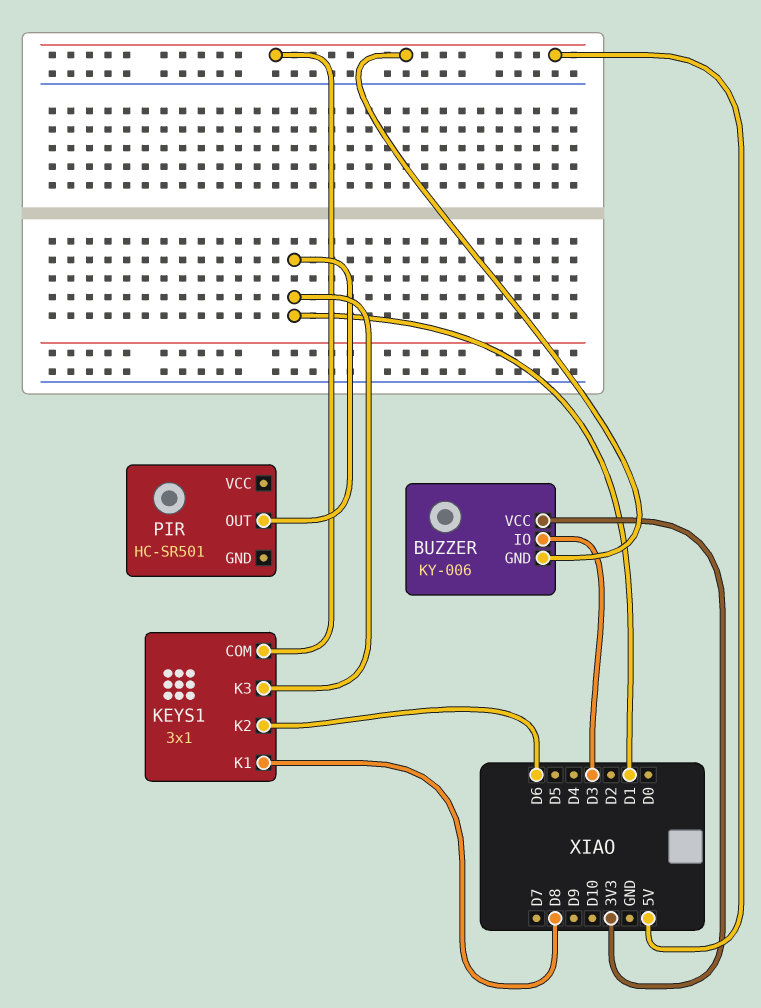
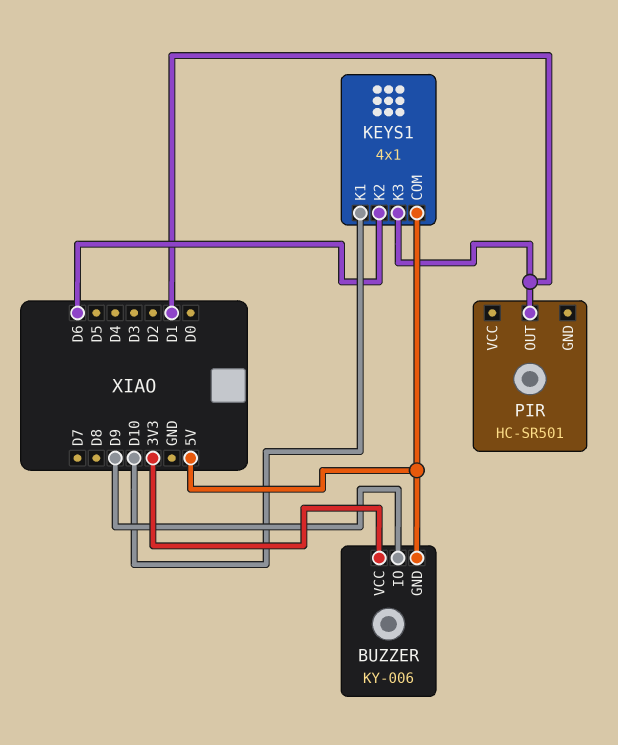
BUZZER pin IO: D3 -> D9
KEYS1: 3x1 -> 4x1
KEYS1 pin K1: D8 -> D10

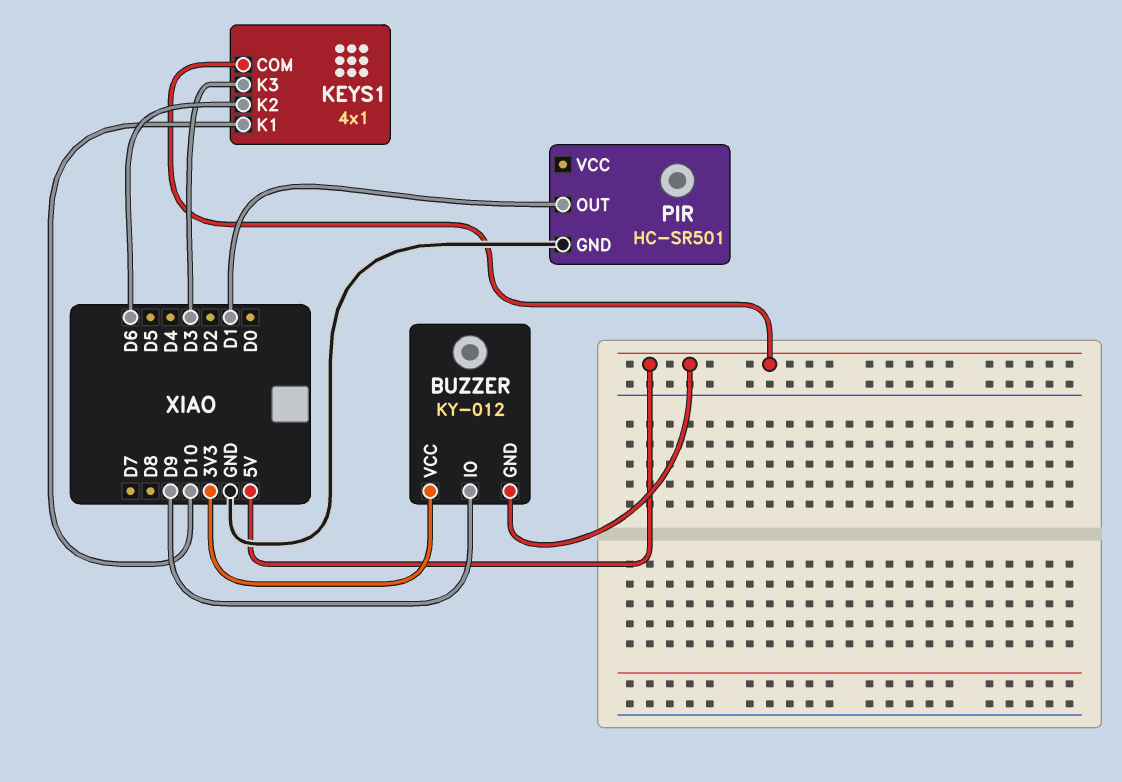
BUZZER: KY-006 -> KY-012
KEYS1 pin K3: D1 -> D3
PIR pin GND: none -> GND

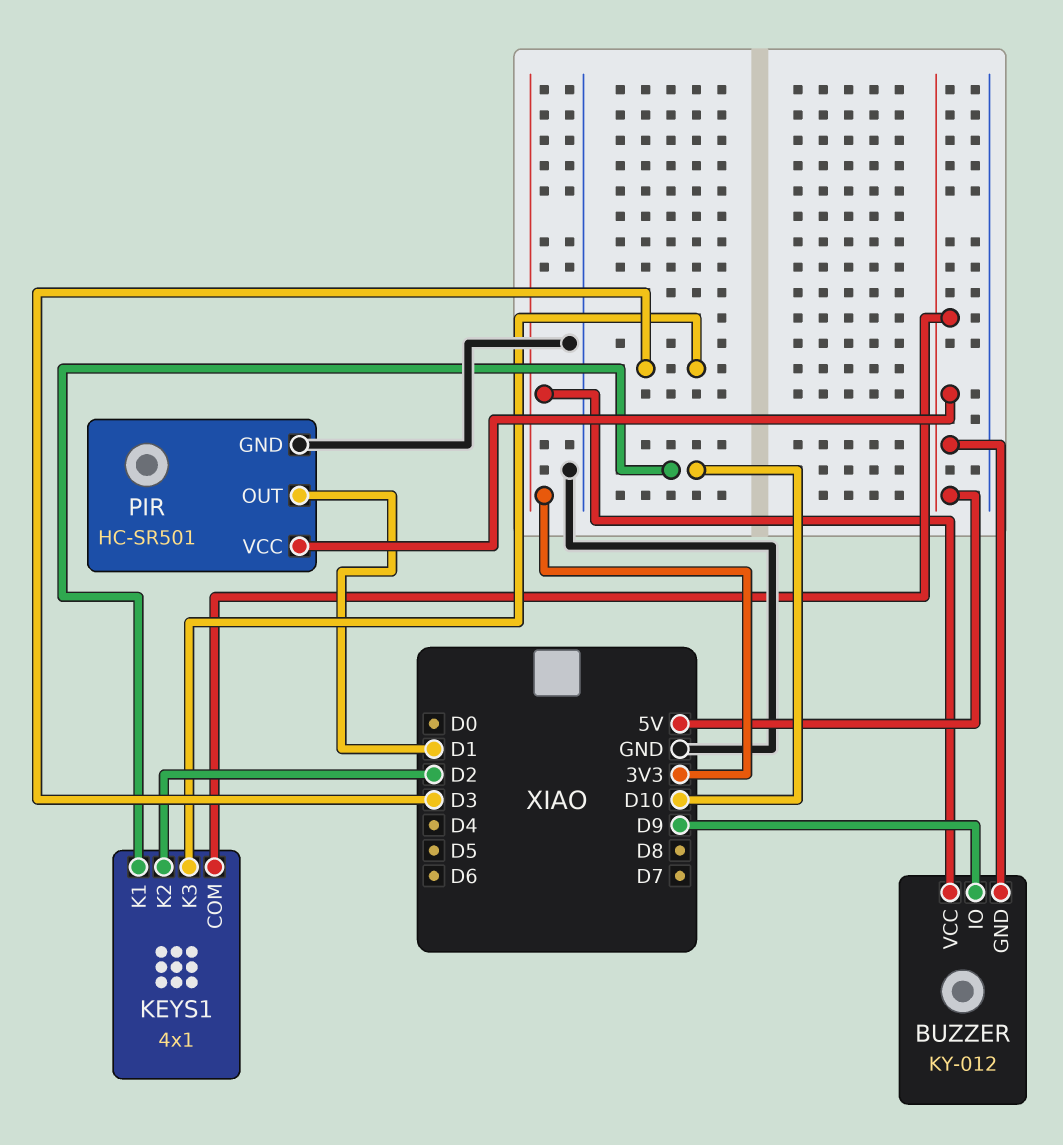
KEYS1 pin K2: D6 -> D2
PIR pin VCC: none -> 5V

